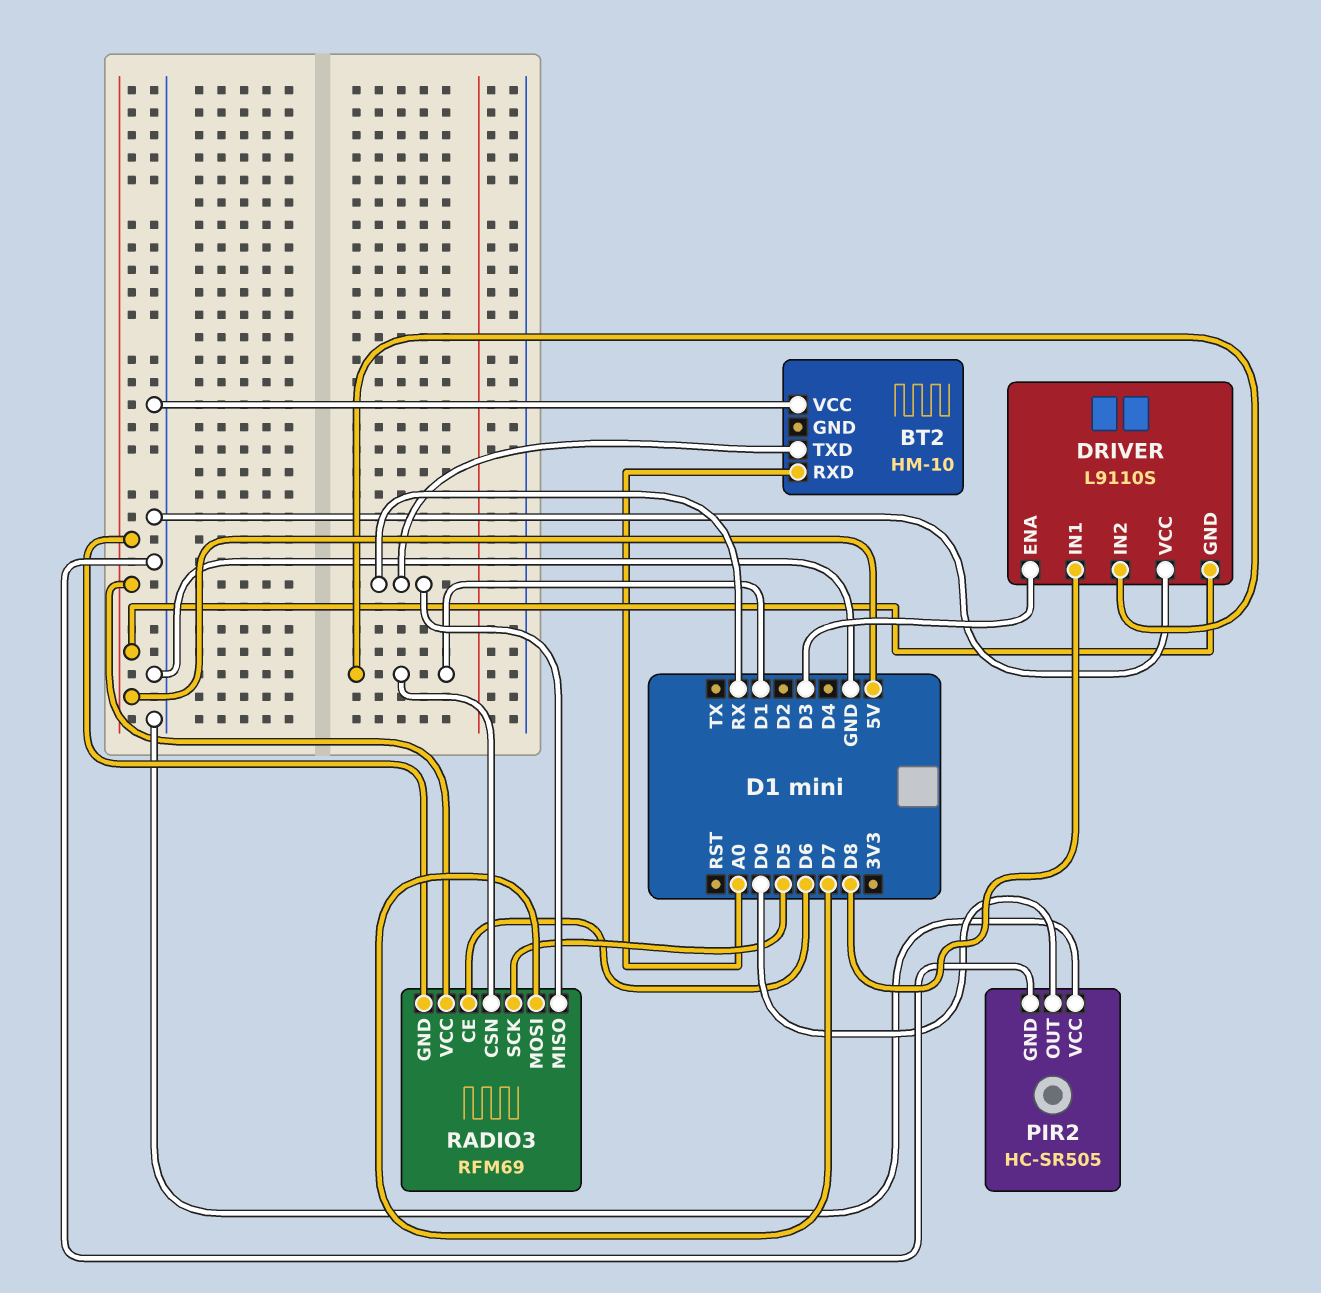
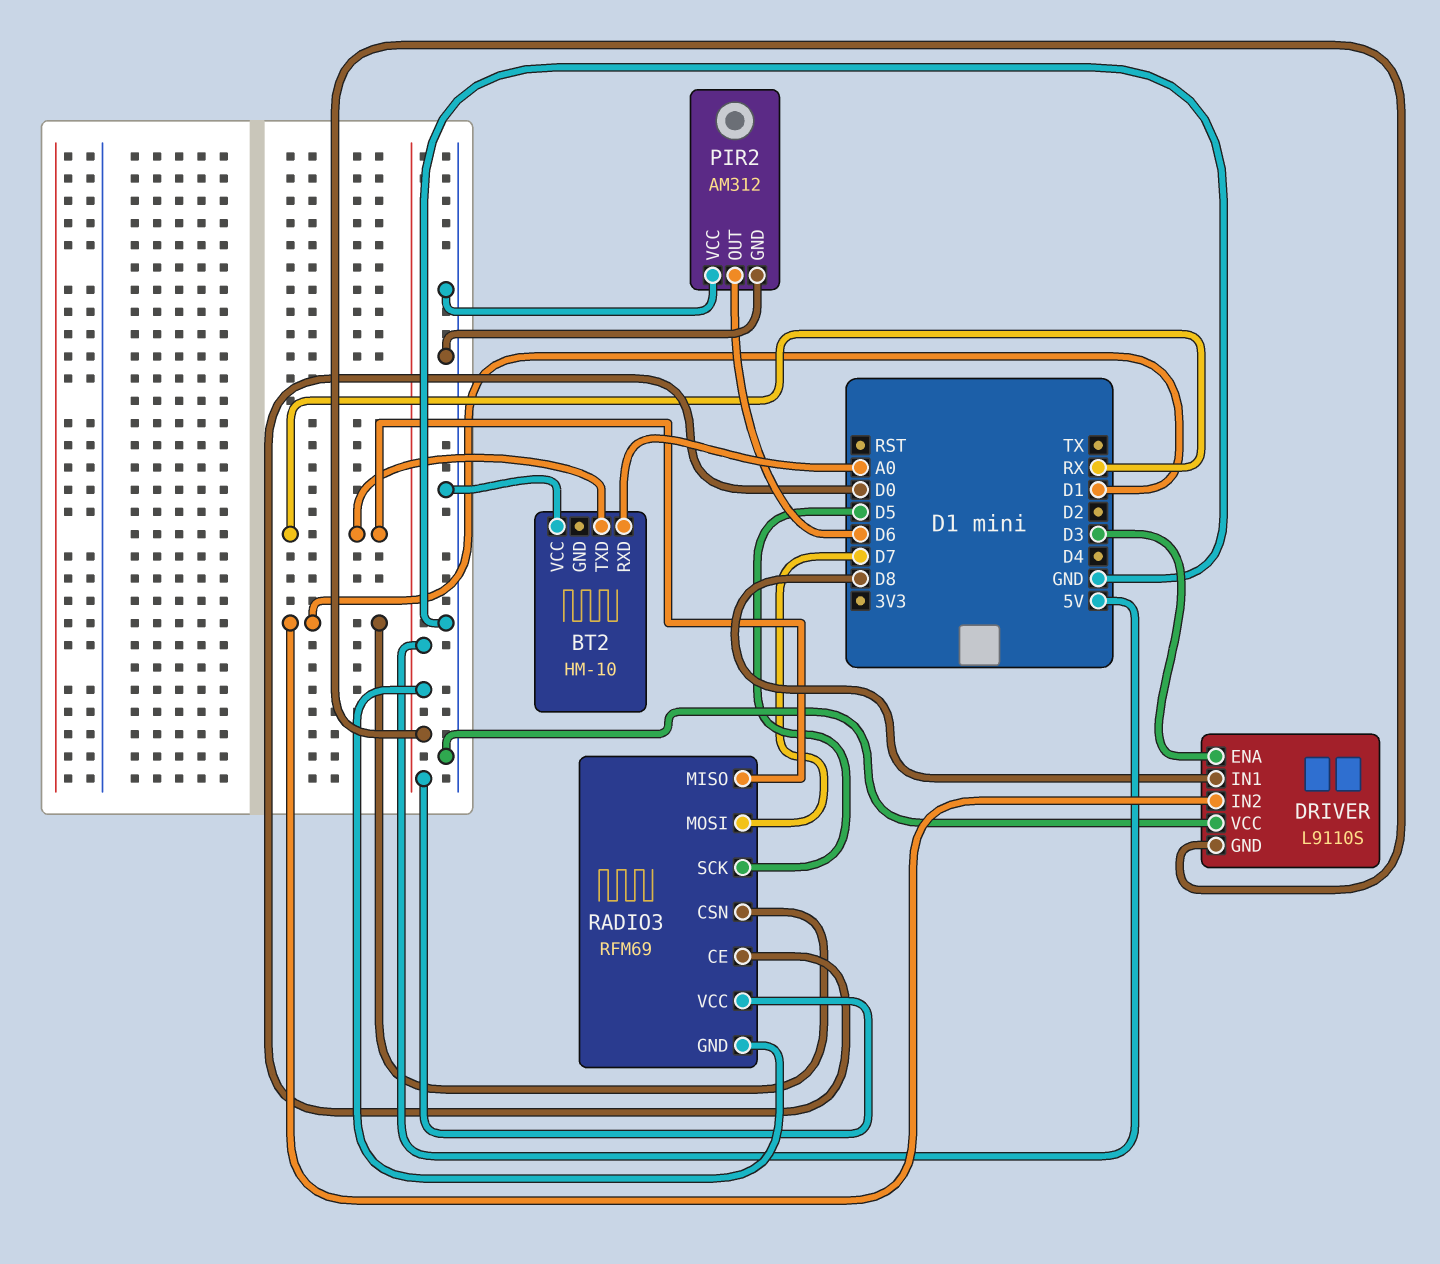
PIR2: HC-SR505 -> AM312
PIR2 pin OUT: D0 -> D6
RADIO3 pin CE: D6 -> D0

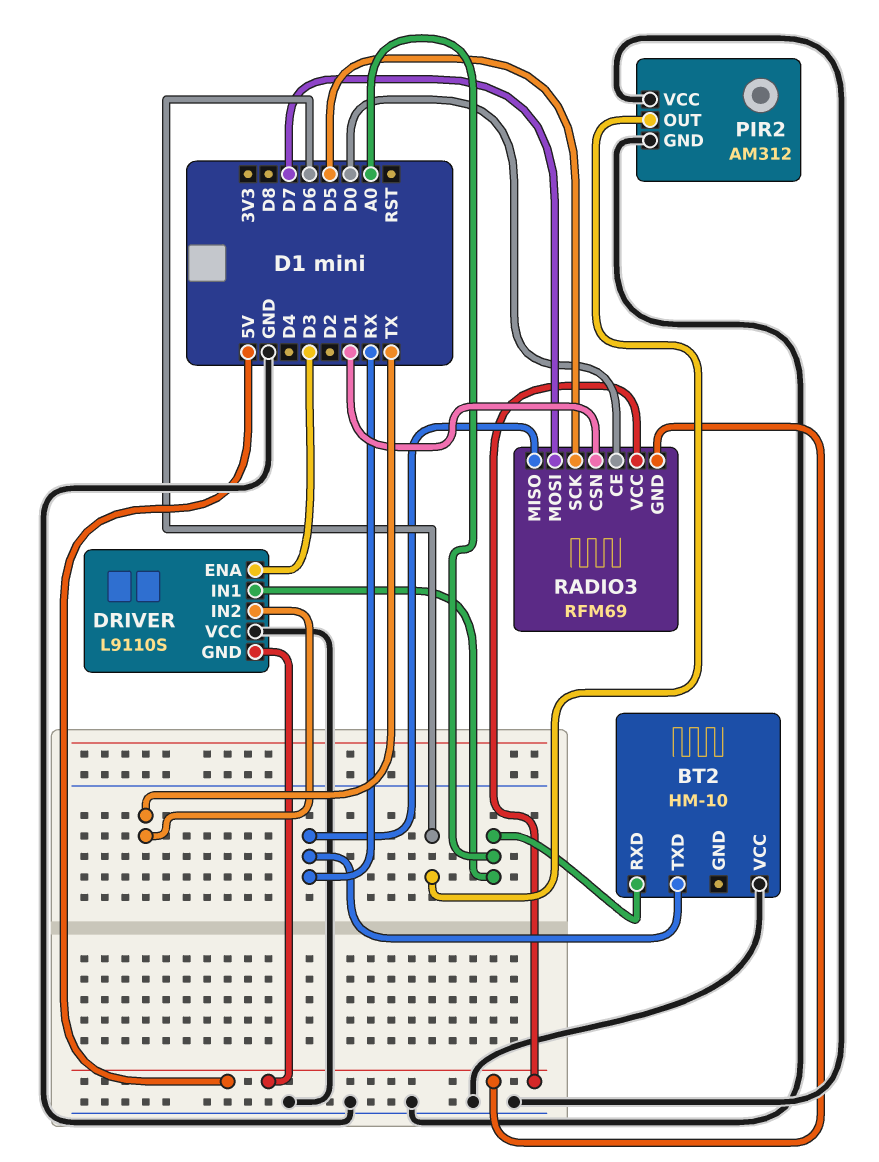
DRIVER pin IN1: D8 -> A0
DRIVER pin IN2: D1 -> TX

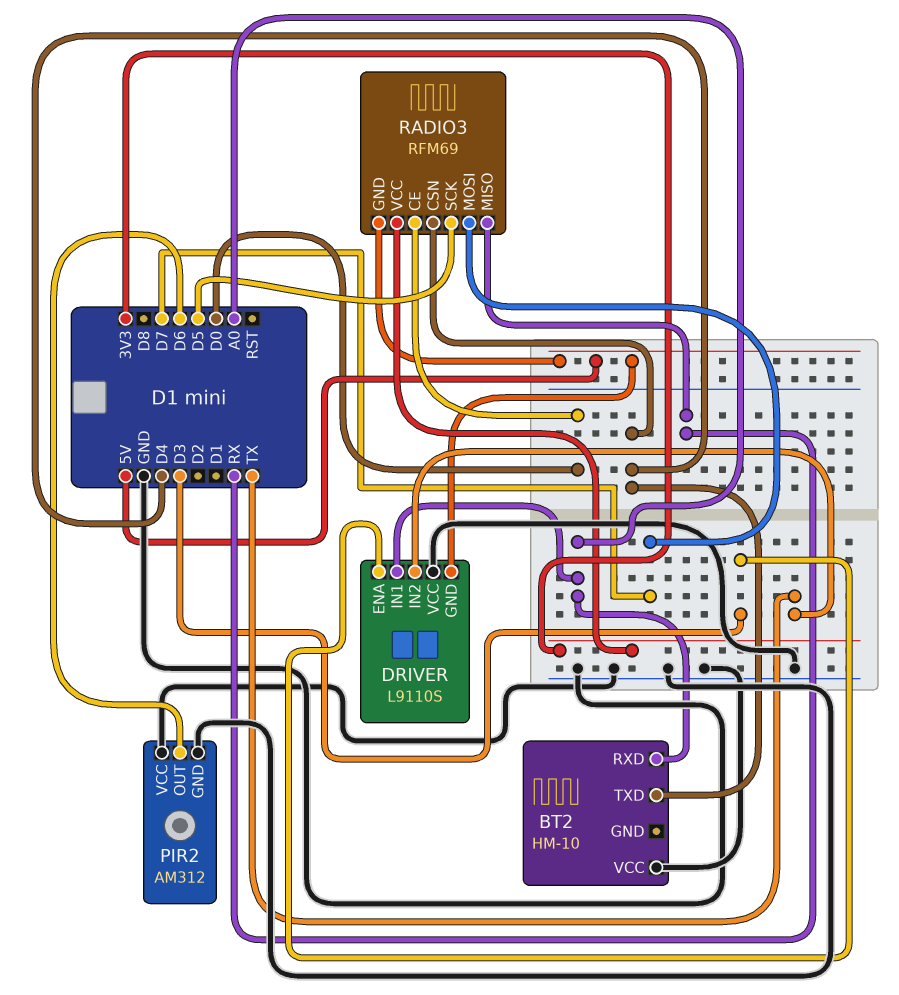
BT2 pin TXD: RX -> D4
RADIO3 pin CSN: D1 -> D4
RADIO3 pin VCC: 5V -> 3V3

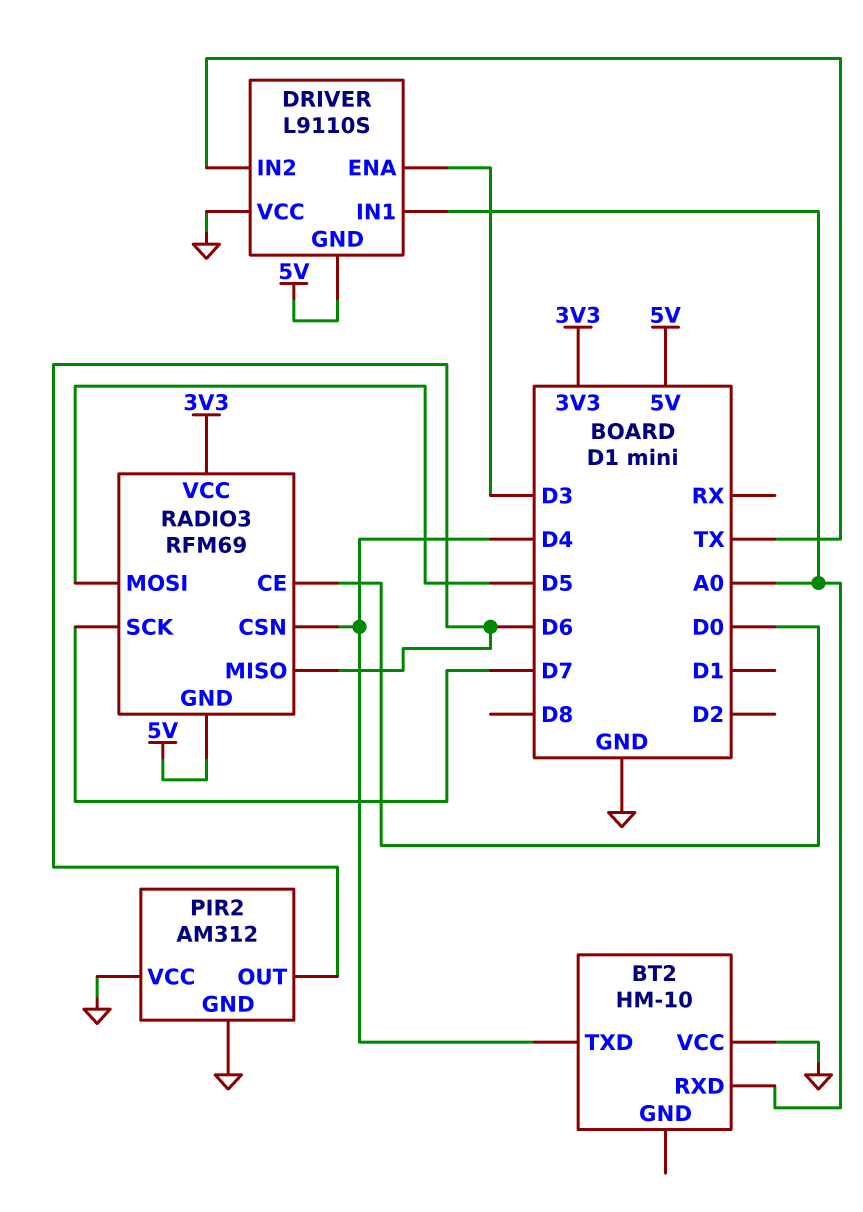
RADIO3 pin MISO: RX -> D6
RADIO3 pin MOSI: D7 -> D5
RADIO3 pin SCK: D5 -> D7

